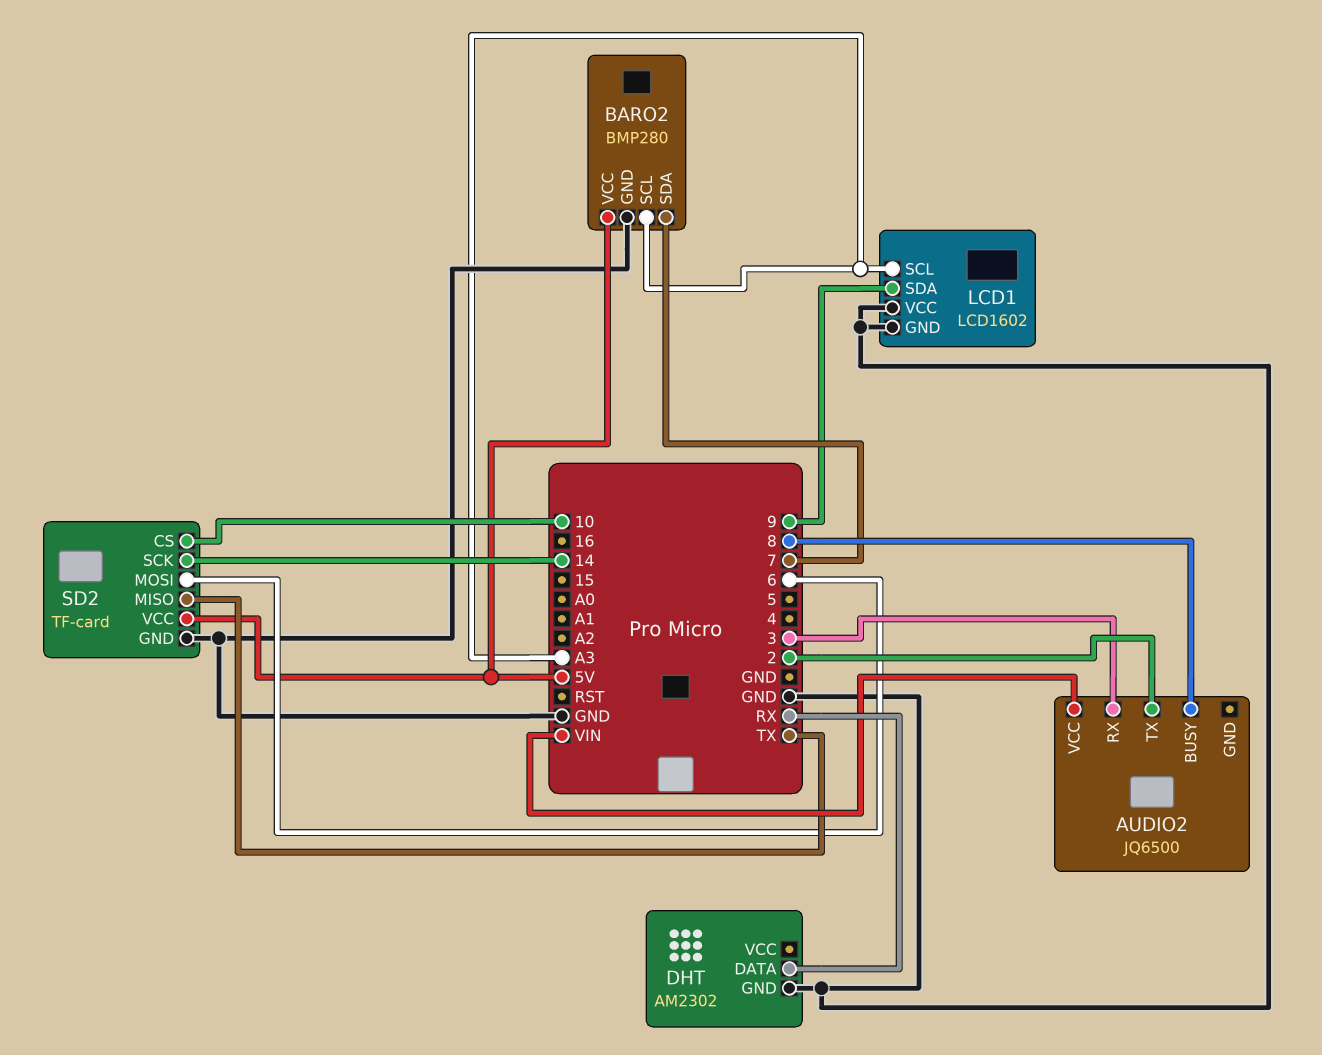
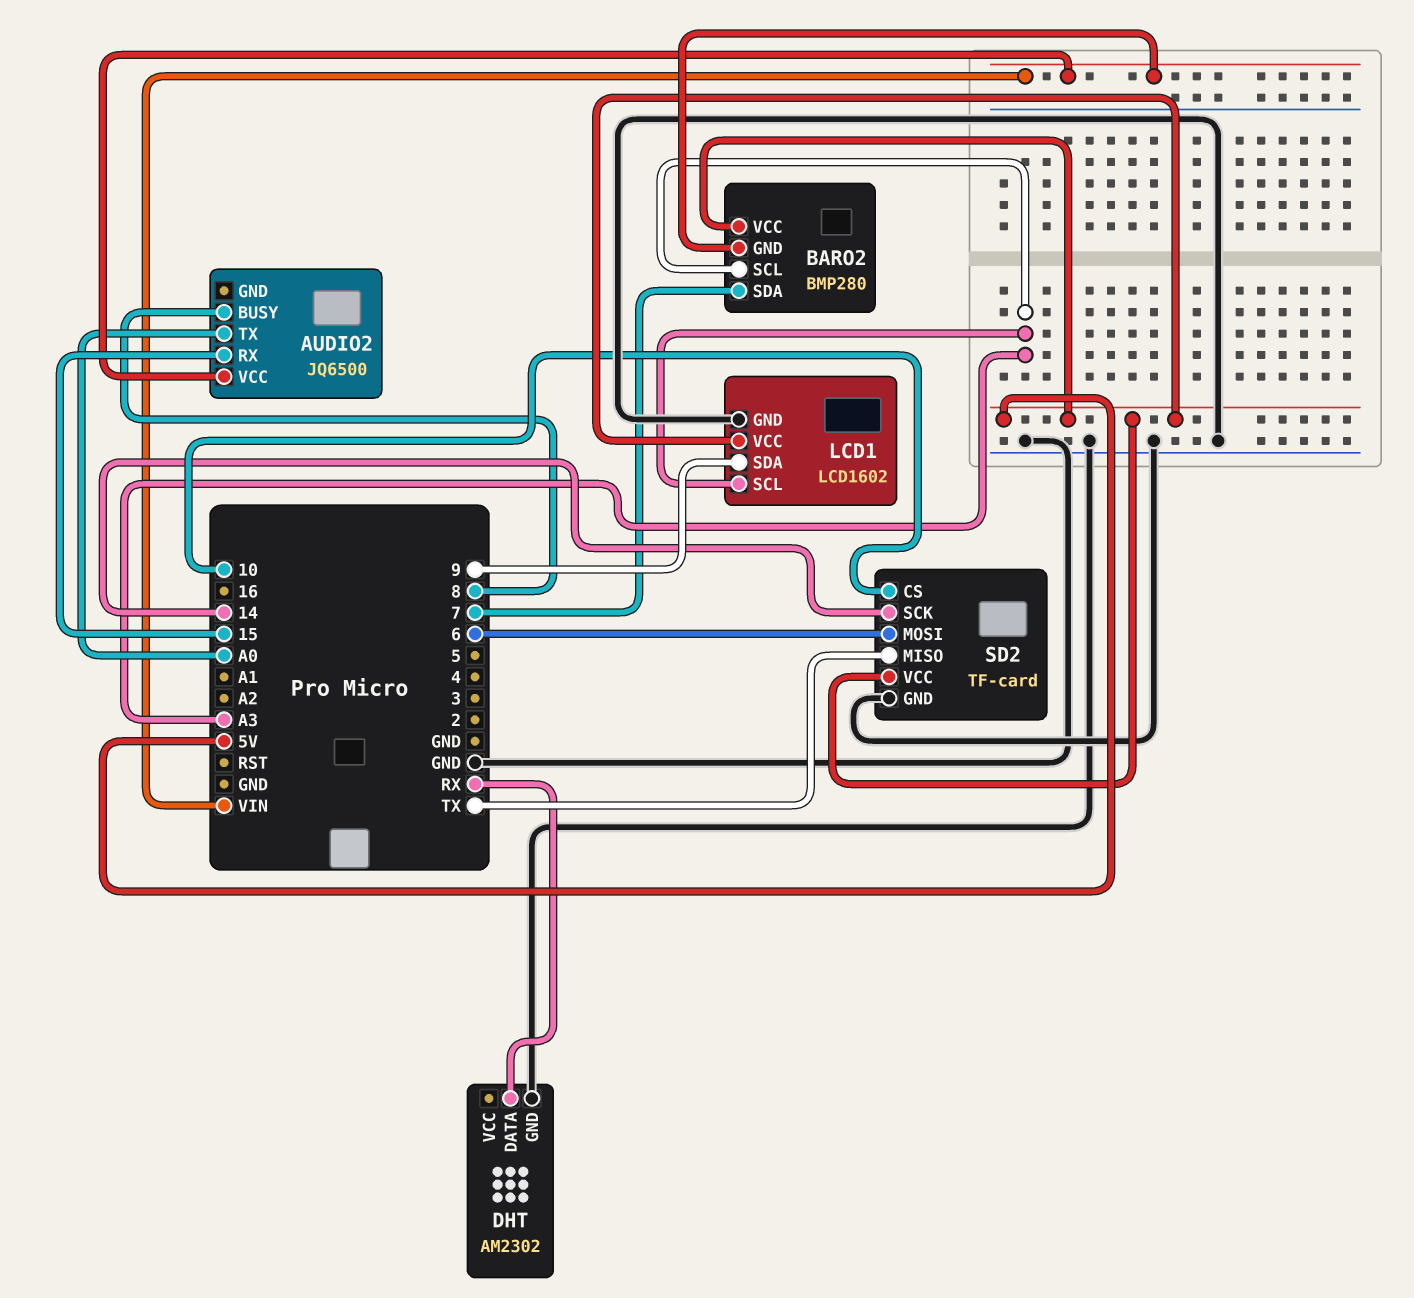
AUDIO2 pin RX: 3 -> 15
AUDIO2 pin TX: 2 -> A0
BARO2 pin GND: GND -> VIN
LCD1 pin VCC: GND -> 5V

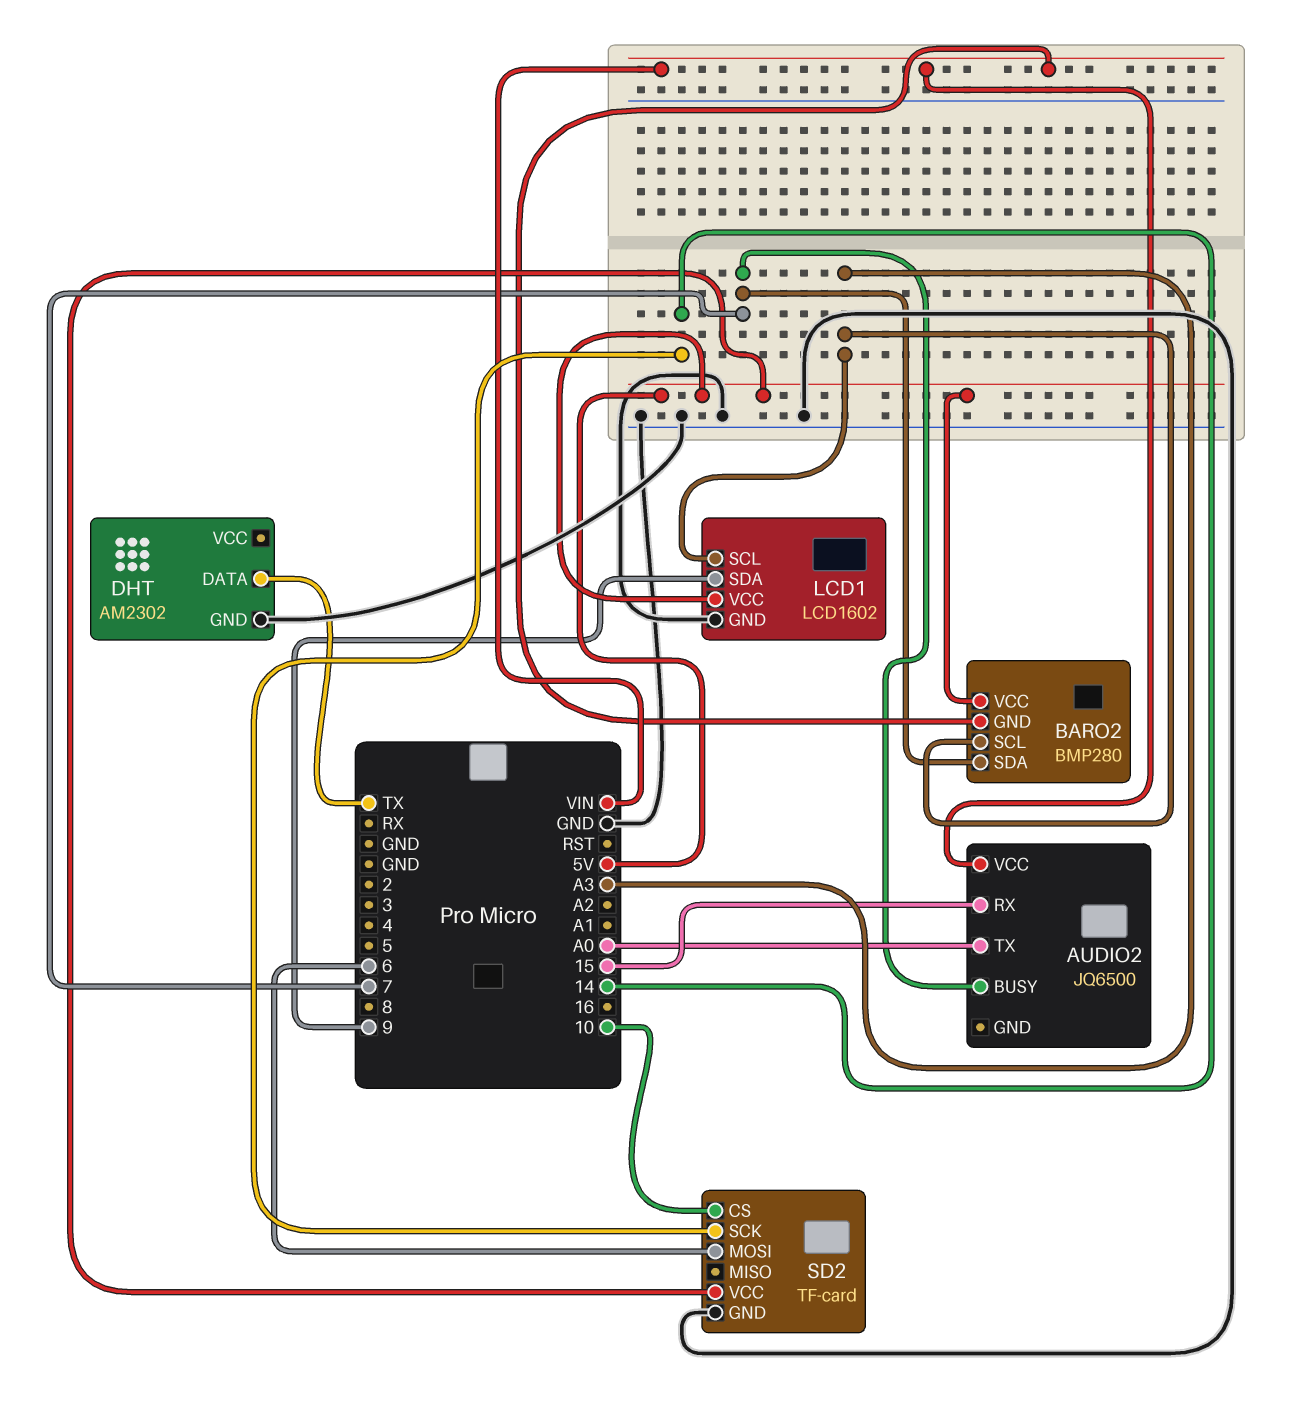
AUDIO2 pin BUSY: 8 -> 7
DHT pin DATA: RX -> TX
SD2 pin MISO: TX -> none

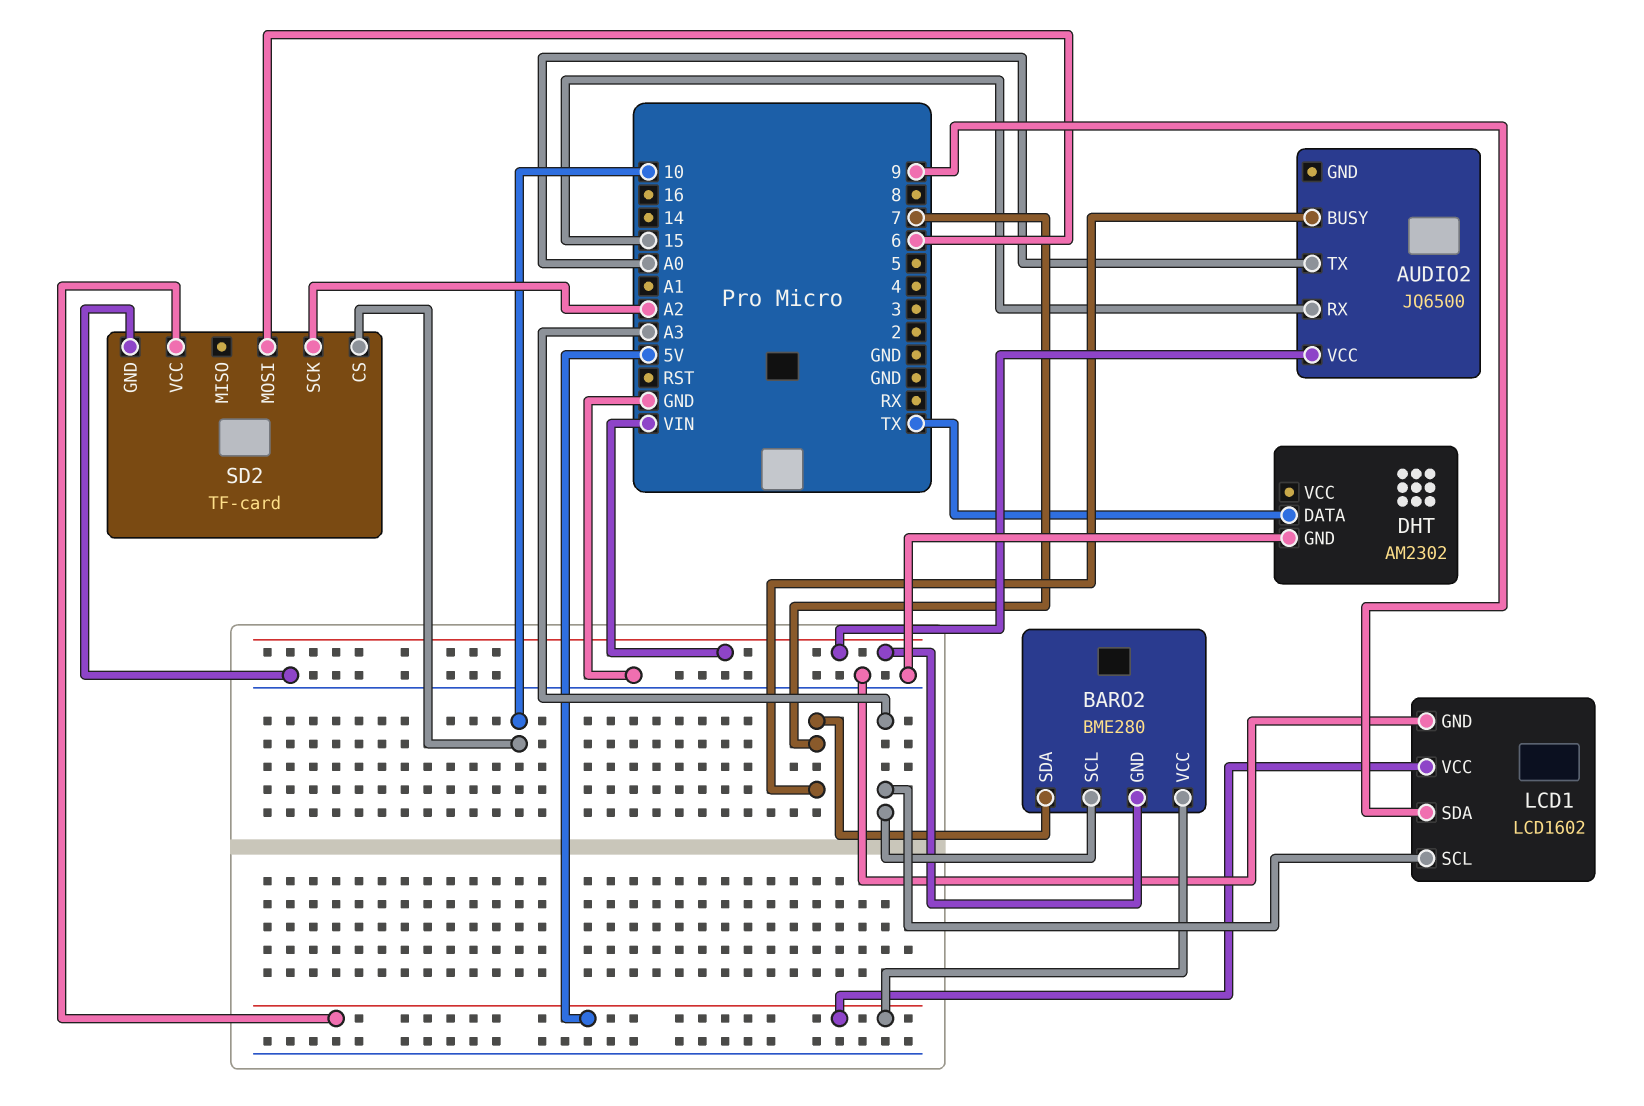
BARO2: BMP280 -> BME280
SD2 pin SCK: 14 -> A2

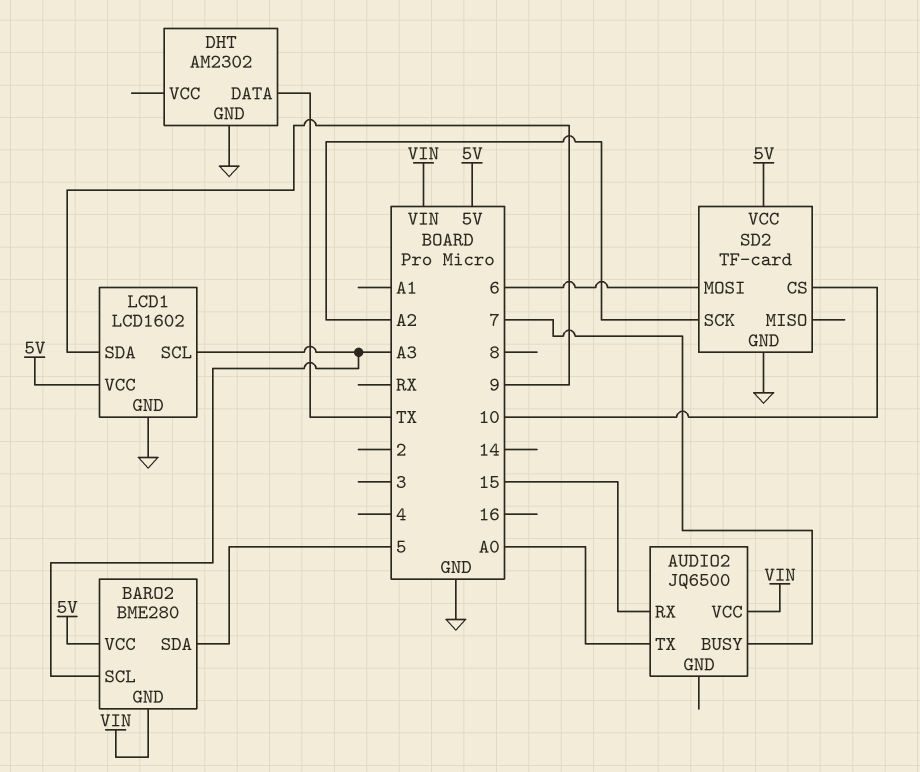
BARO2 pin SDA: 7 -> 5

